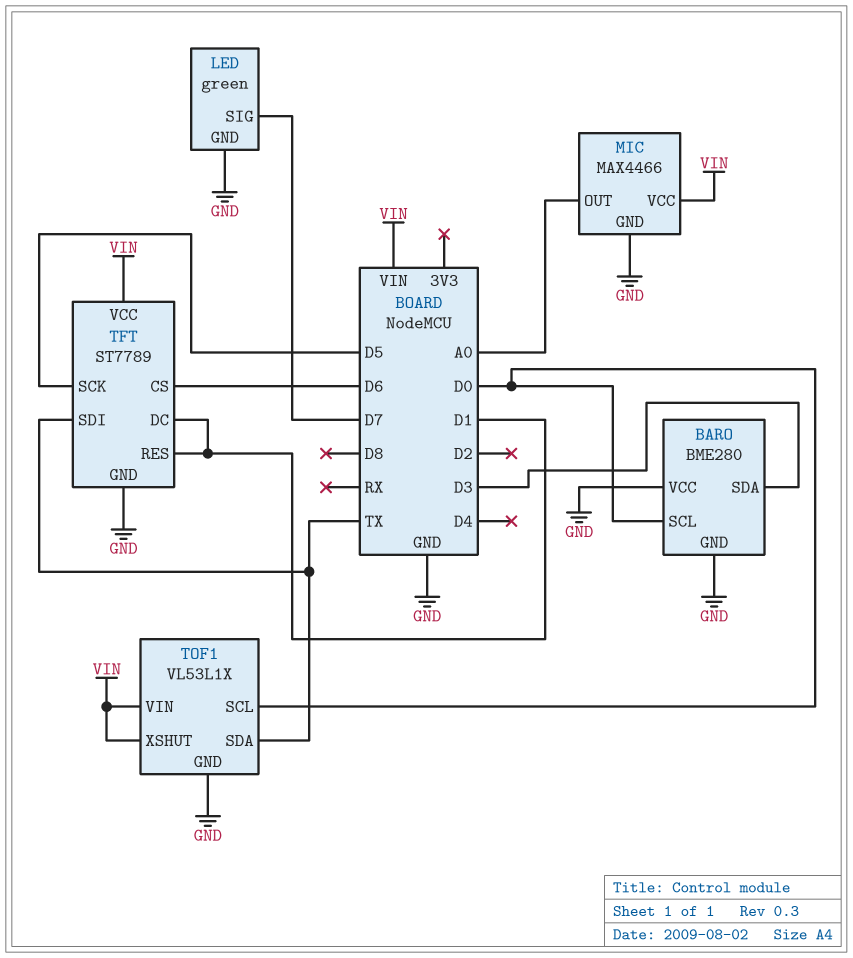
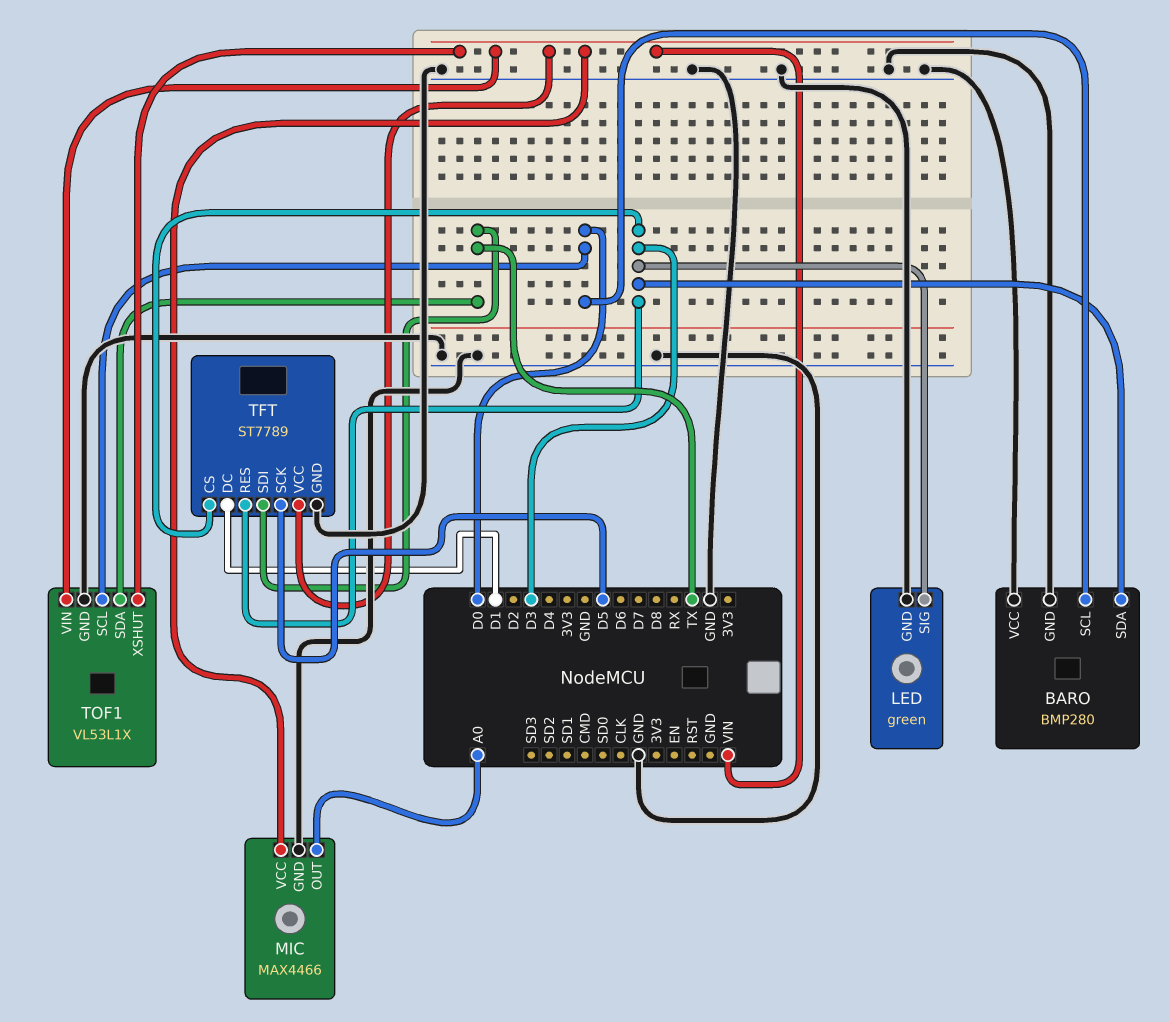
BARO: BME280 -> BMP280
LED pin SIG: D7 -> D3
TFT pin CS: D6 -> D3
TFT pin RES: D1 -> D3

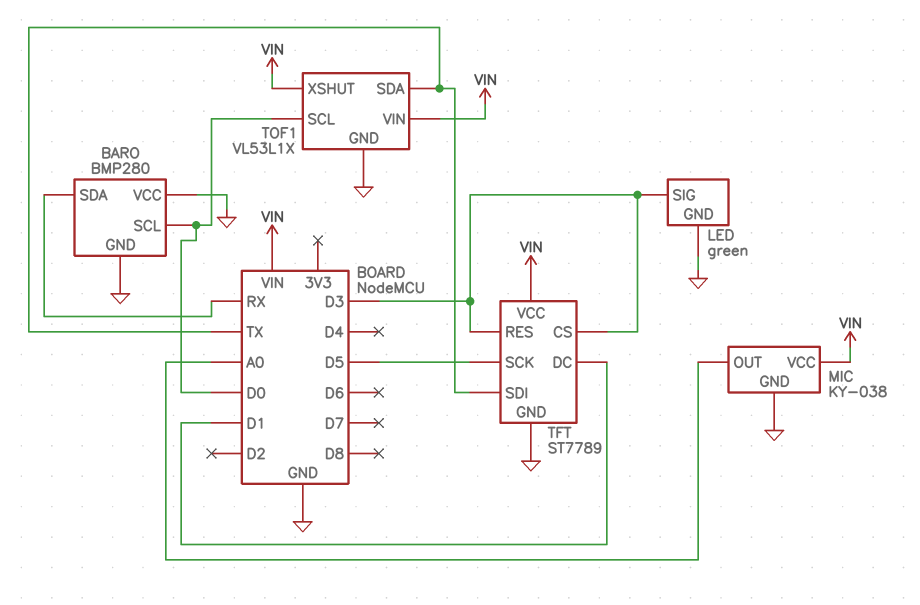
BARO pin SDA: D3 -> RX
MIC: MAX4466 -> KY-038

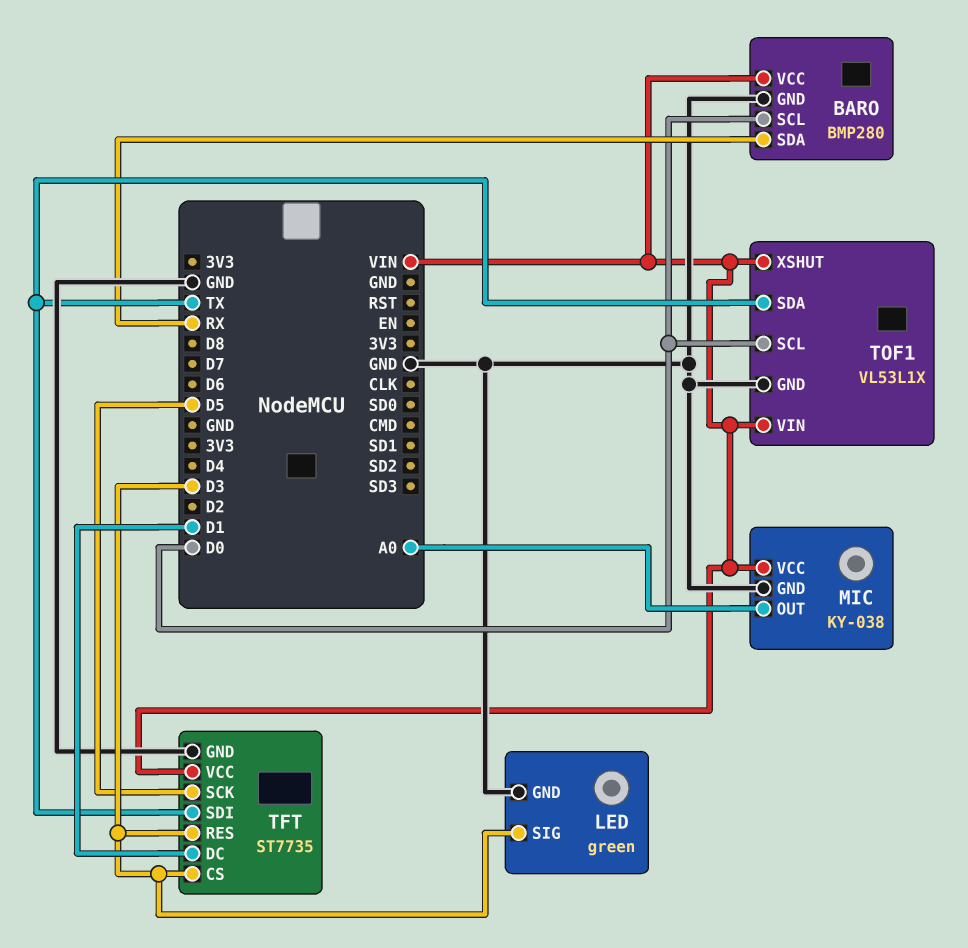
BARO pin VCC: GND -> VIN
TFT: ST7789 -> ST7735

